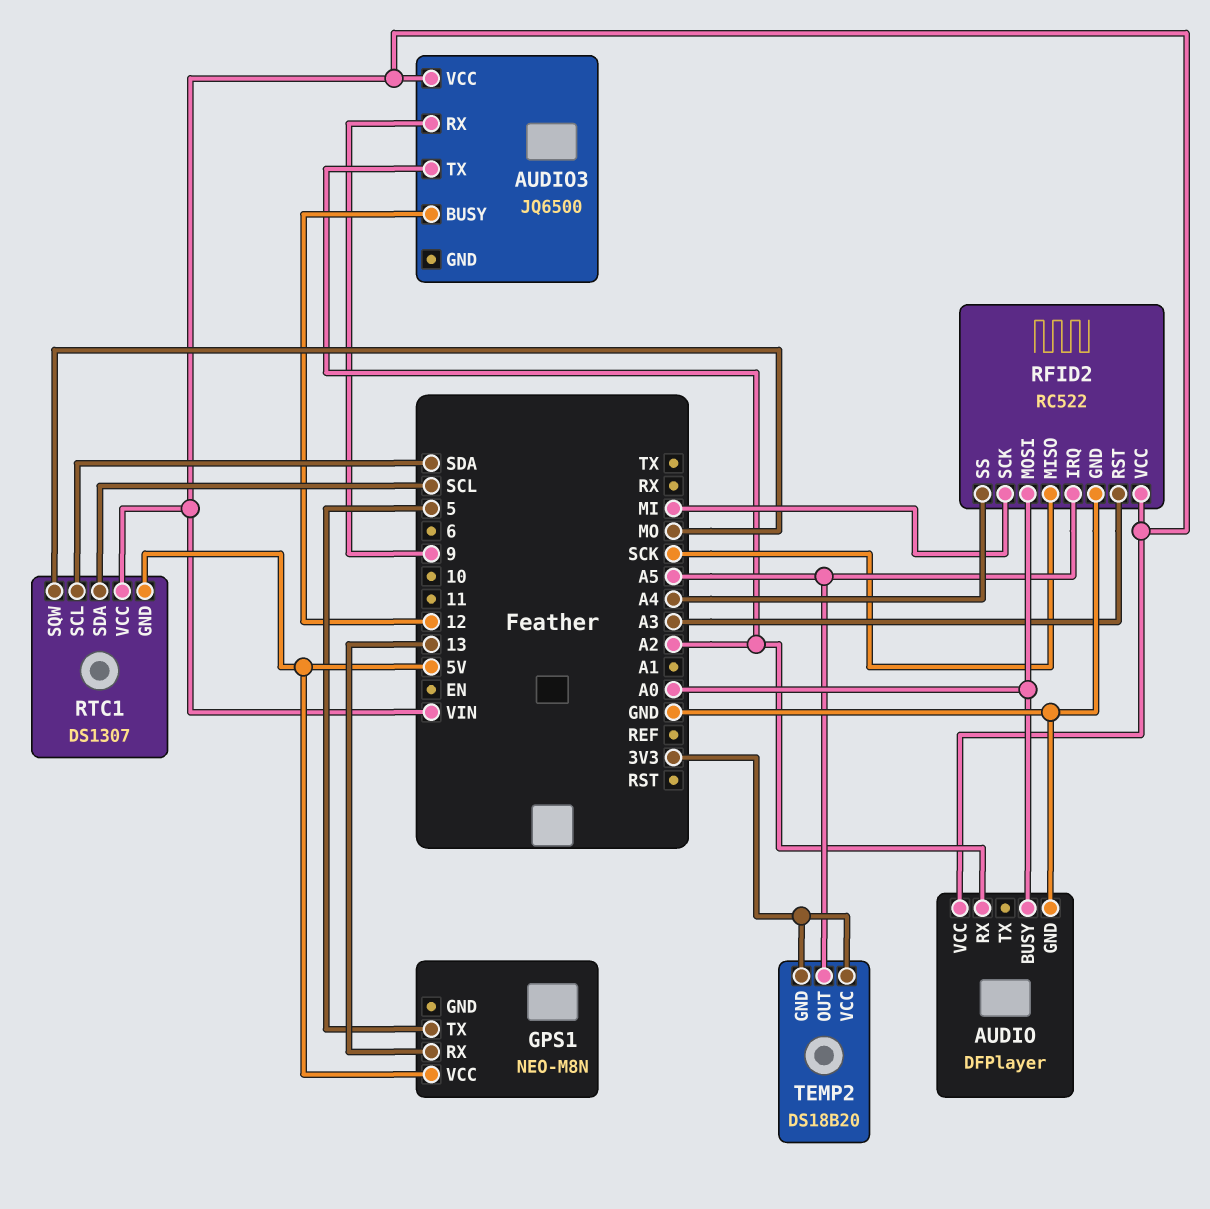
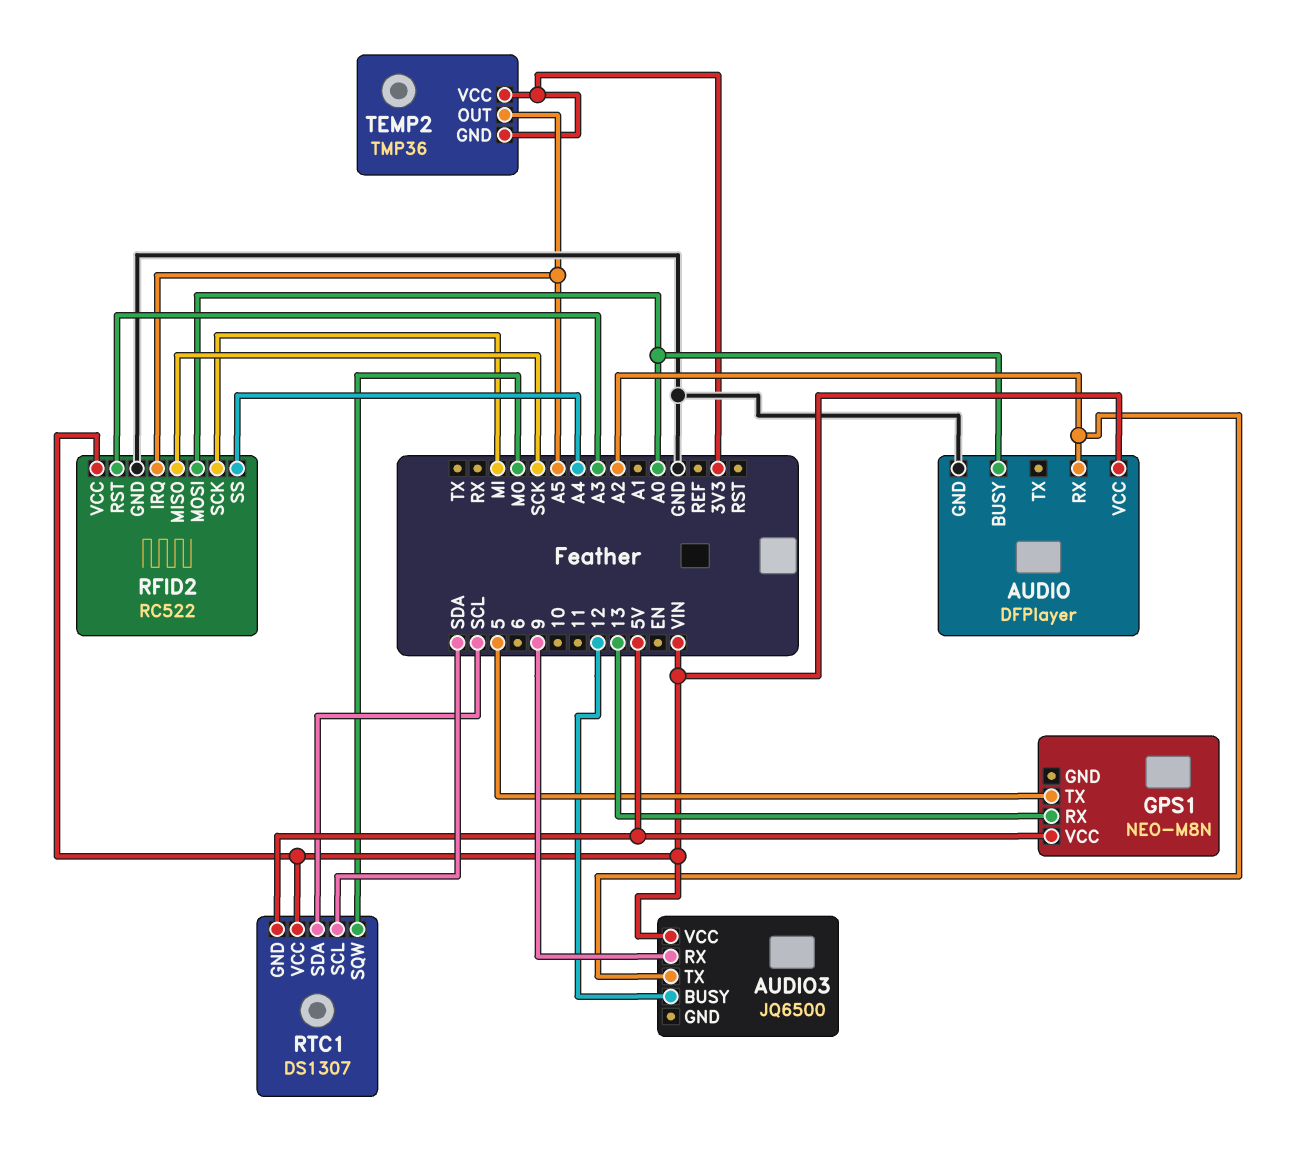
TEMP2: DS18B20 -> TMP36

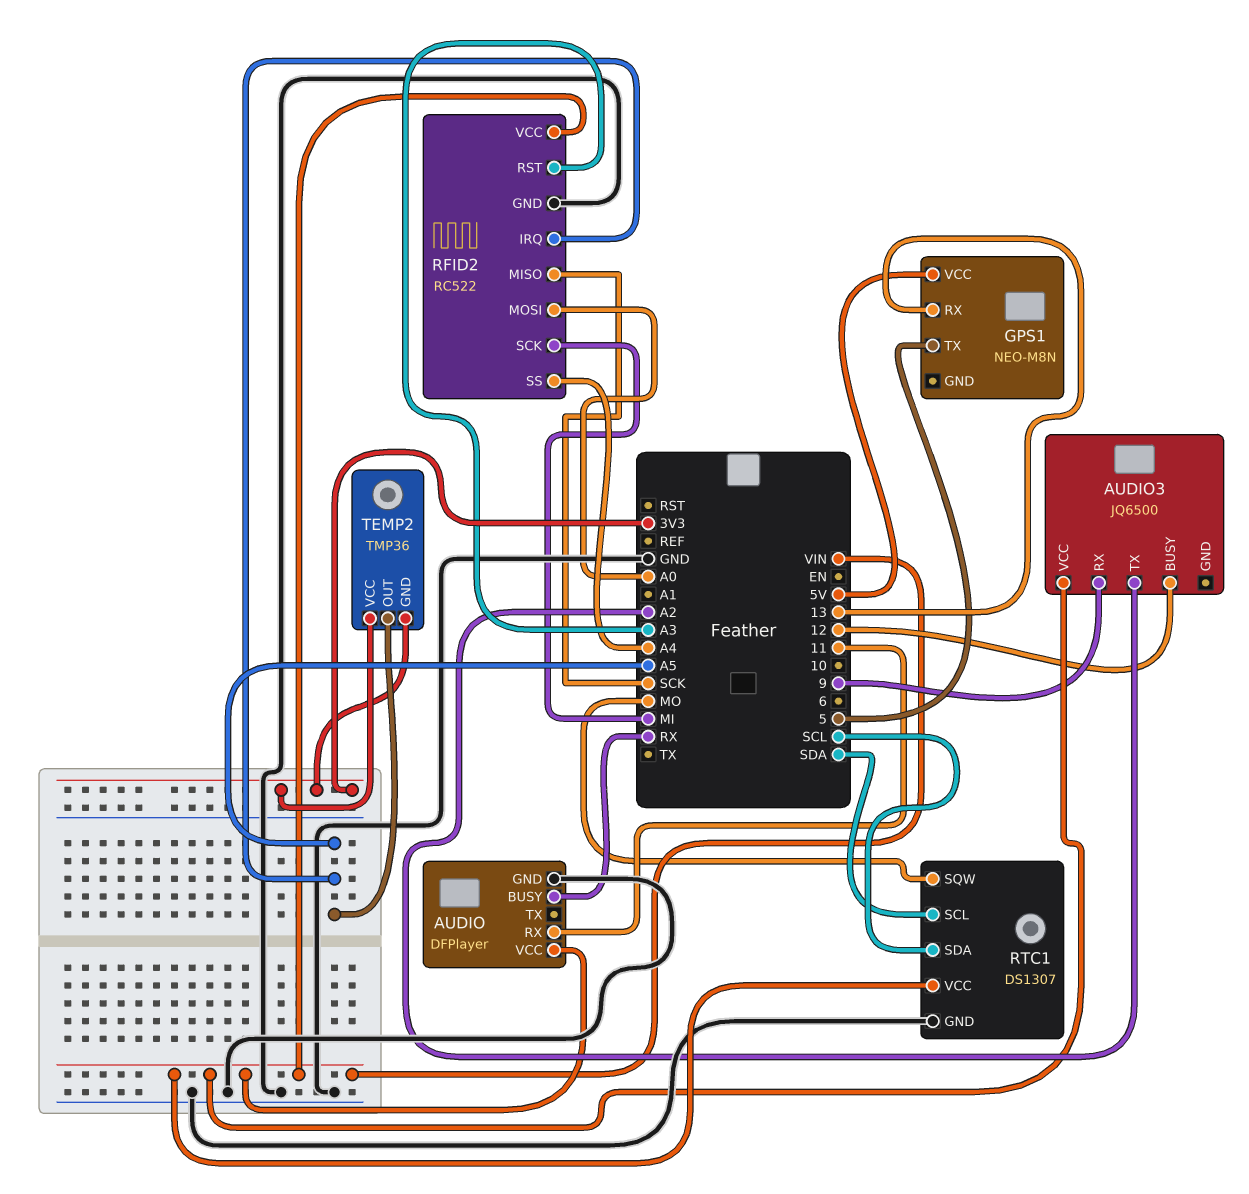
AUDIO pin BUSY: A0 -> RX
AUDIO pin RX: A2 -> 11
RTC1 pin GND: 5V -> GND

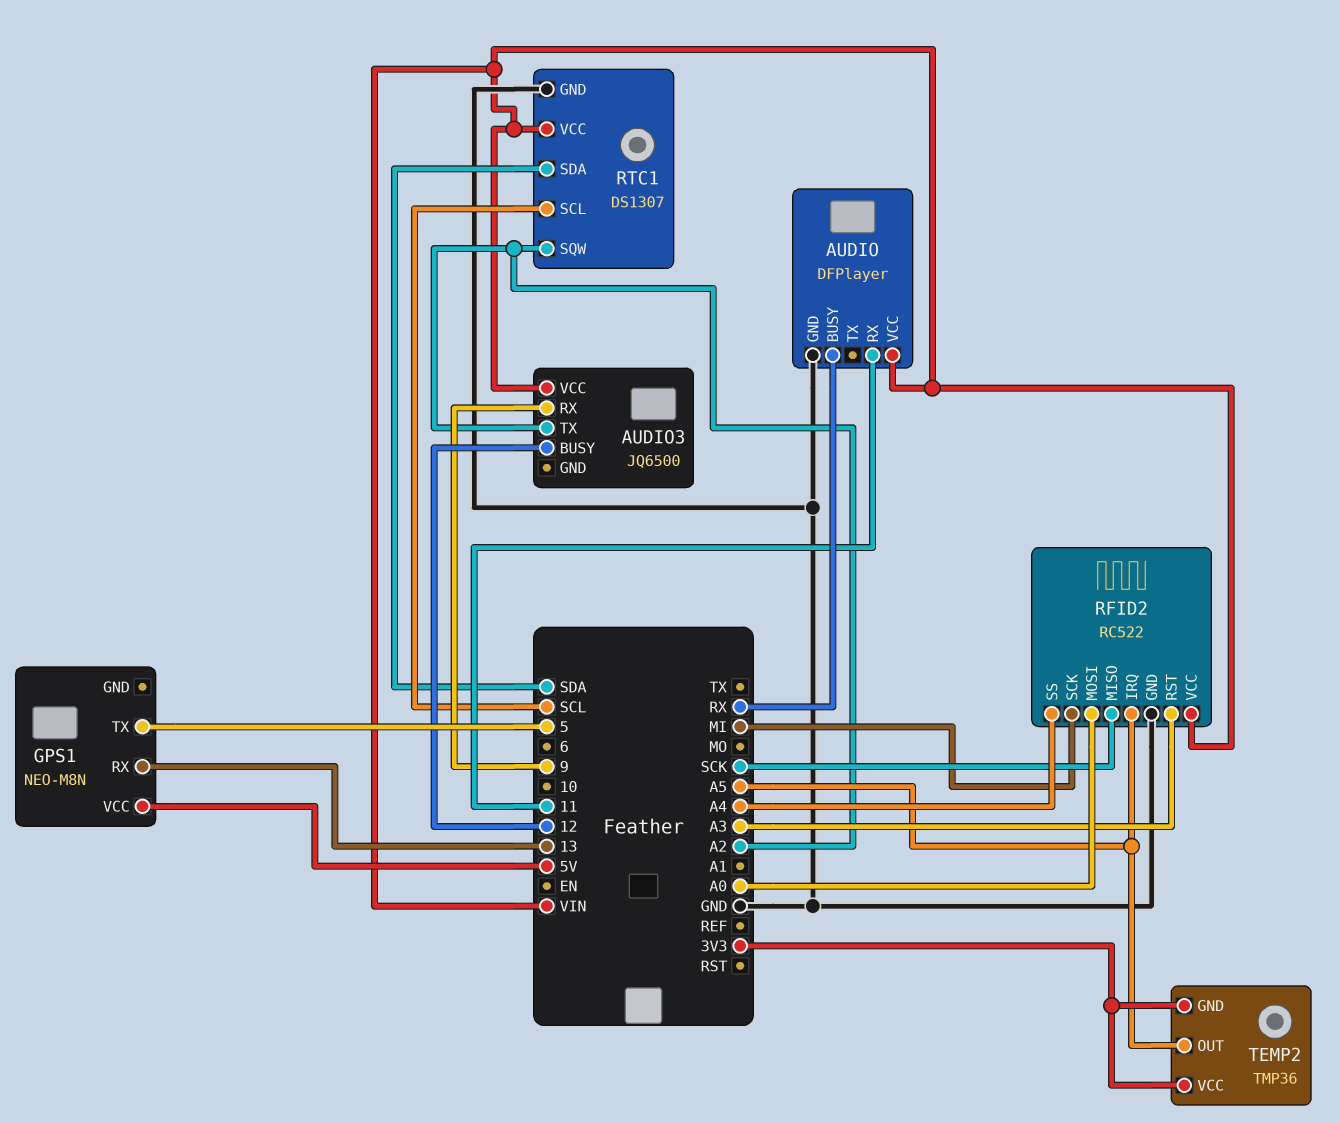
RTC1 pin SCL: SDA -> SCL
RTC1 pin SDA: SCL -> SDA
RTC1 pin SQW: MO -> A2

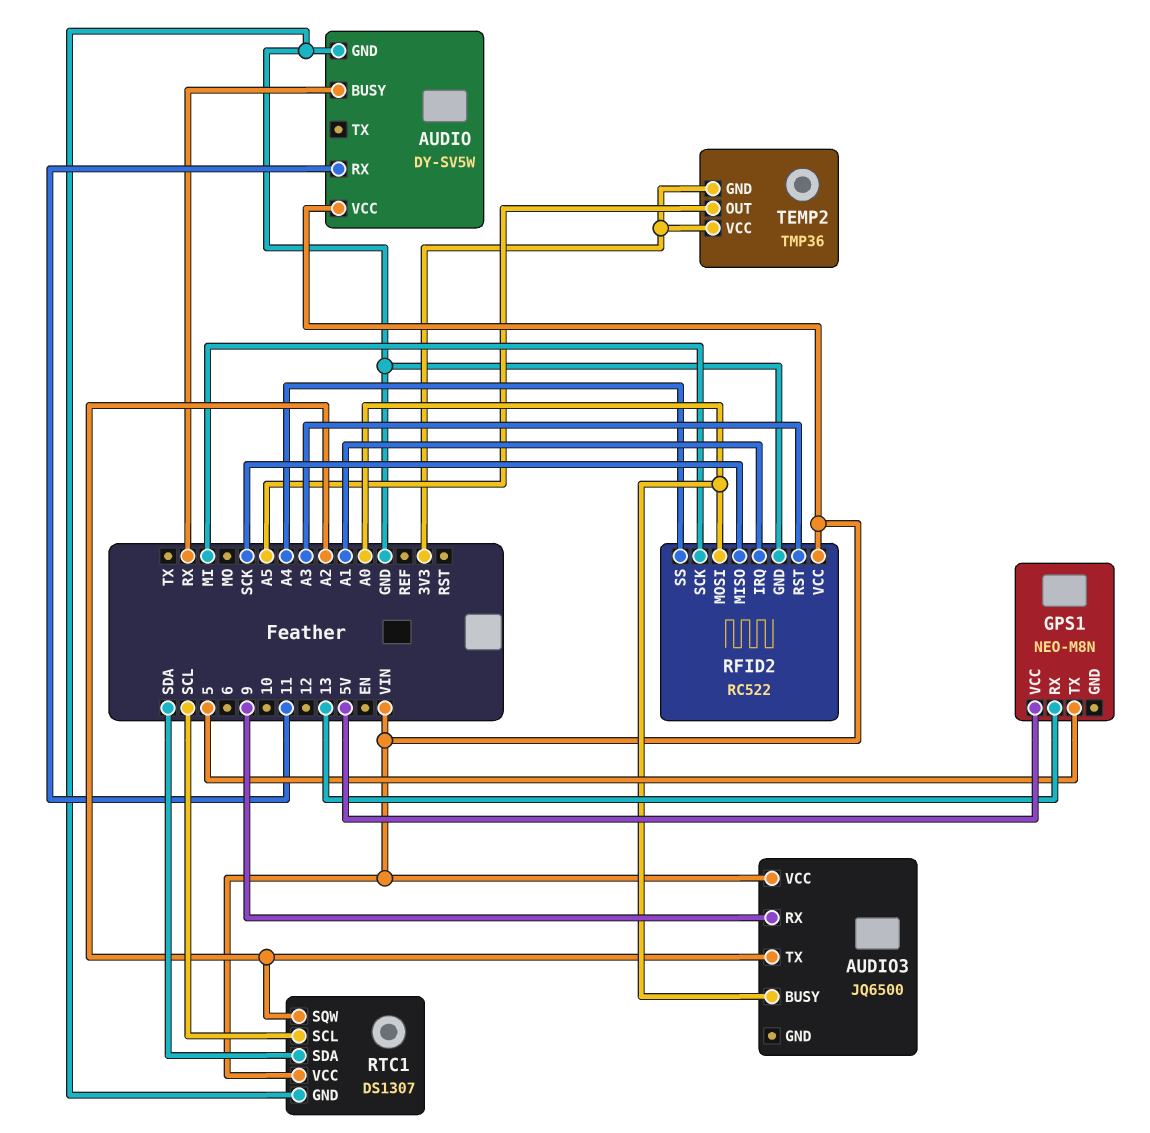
AUDIO: DFPlayer -> DY-SV5W
AUDIO3 pin BUSY: 12 -> A0
RFID2 pin IRQ: A5 -> A1

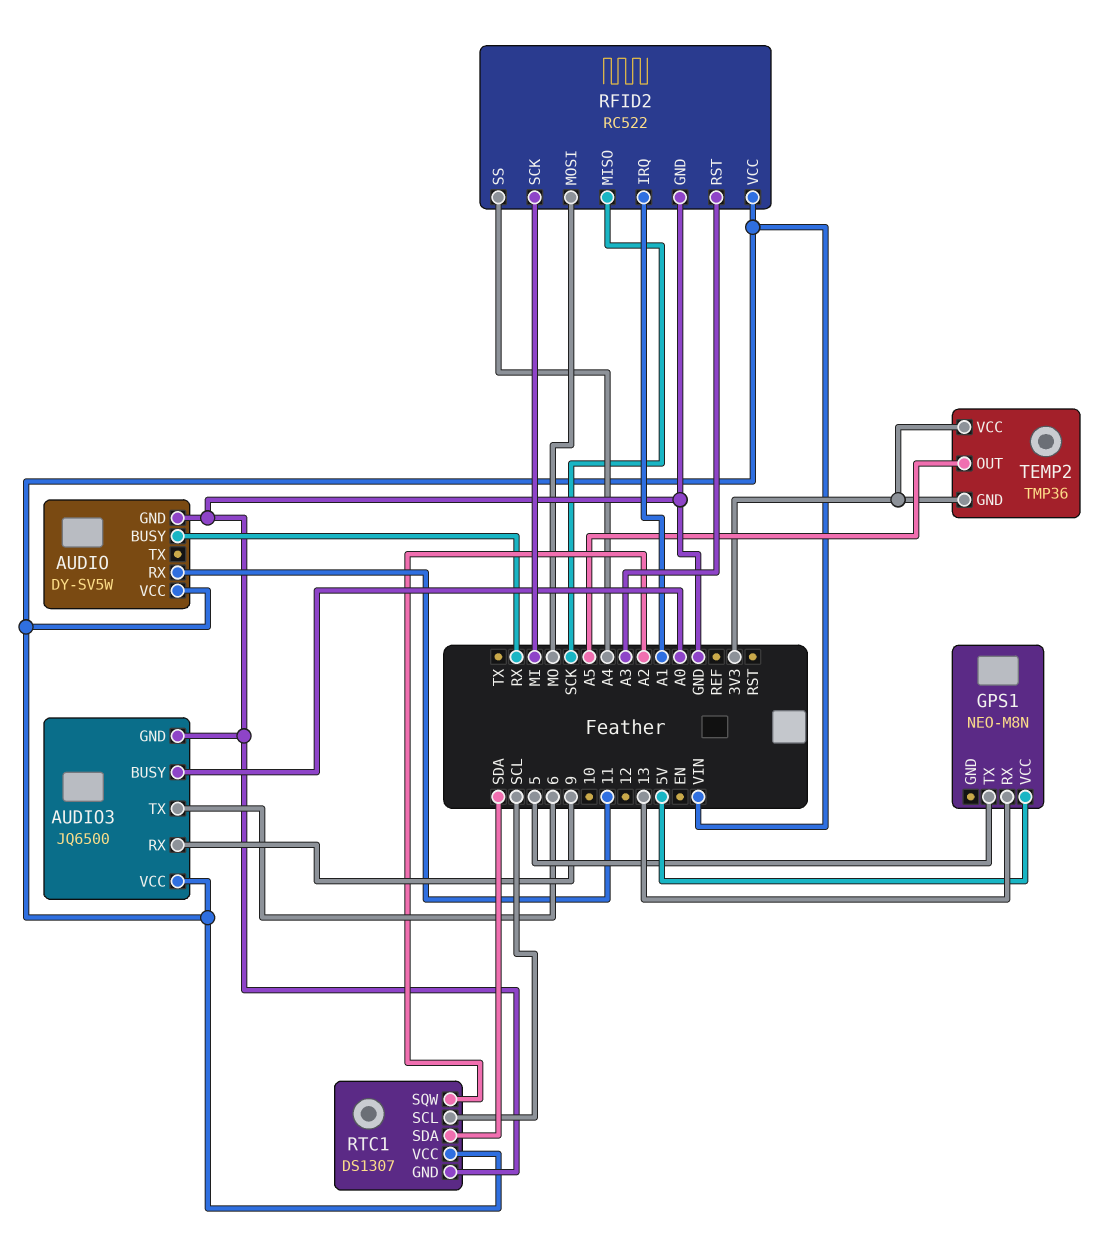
AUDIO3 pin GND: none -> GND
AUDIO3 pin TX: A2 -> 6
RFID2 pin MOSI: A0 -> MO

